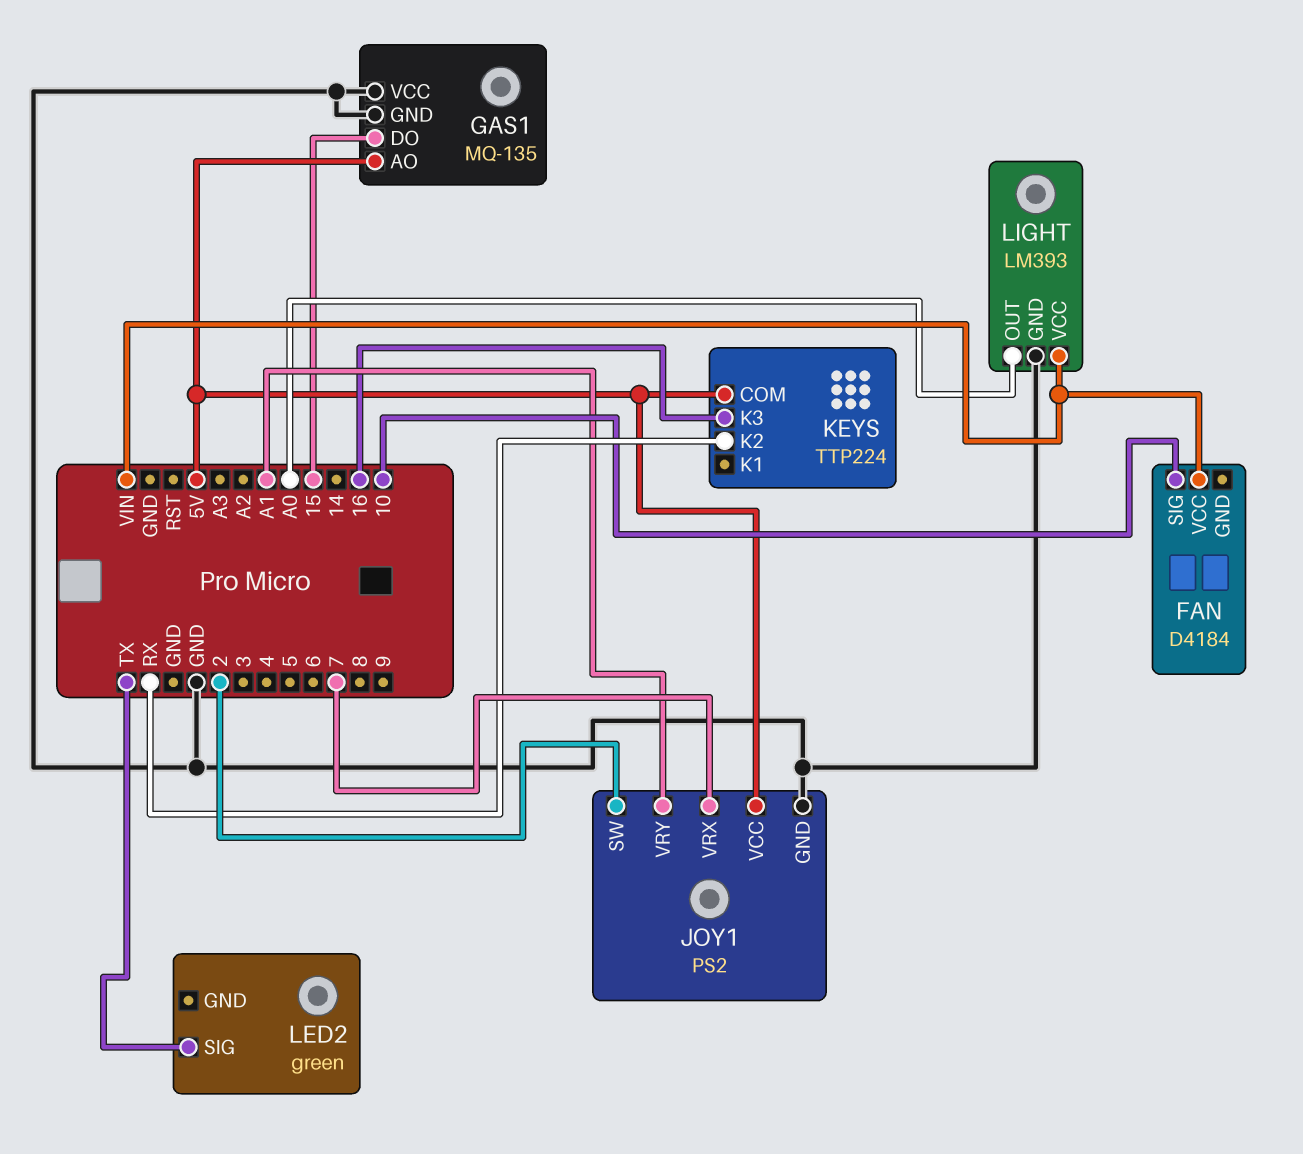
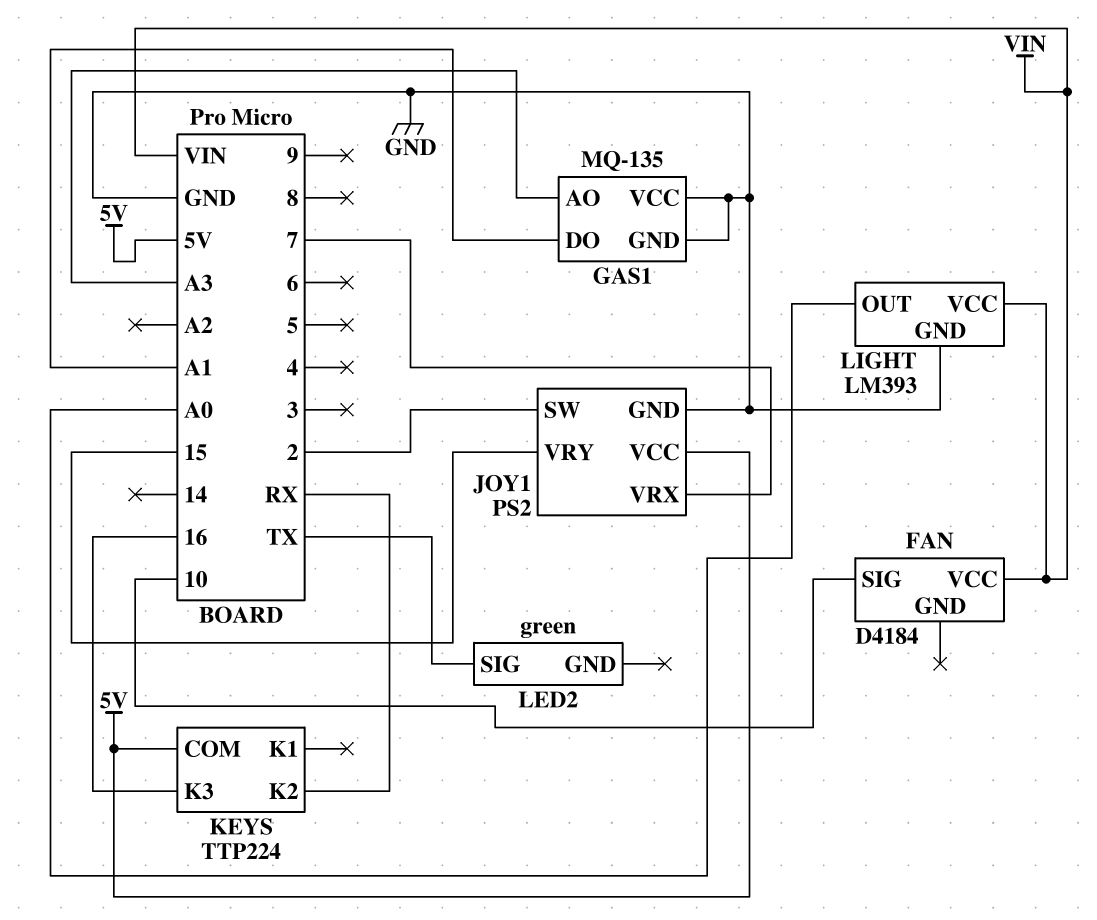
GAS1 pin AO: 5V -> A3
GAS1 pin DO: 15 -> A1
JOY1 pin VRY: A1 -> 15

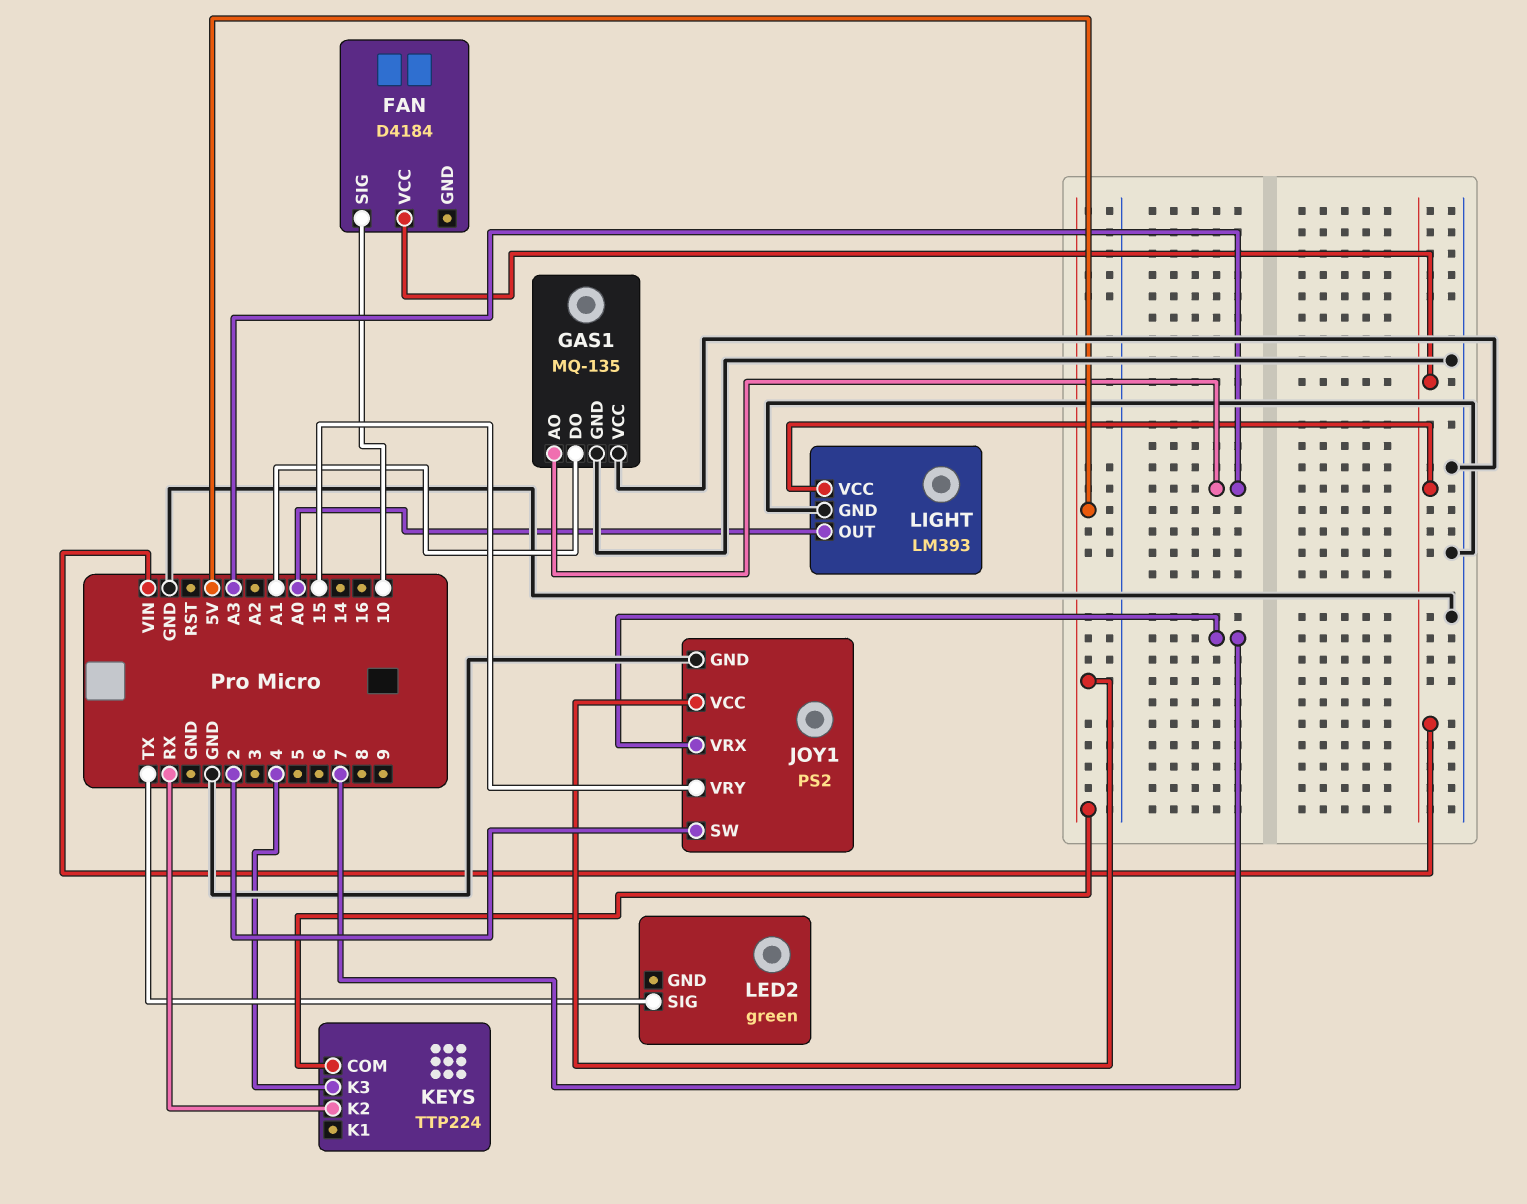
KEYS pin K3: 16 -> 4

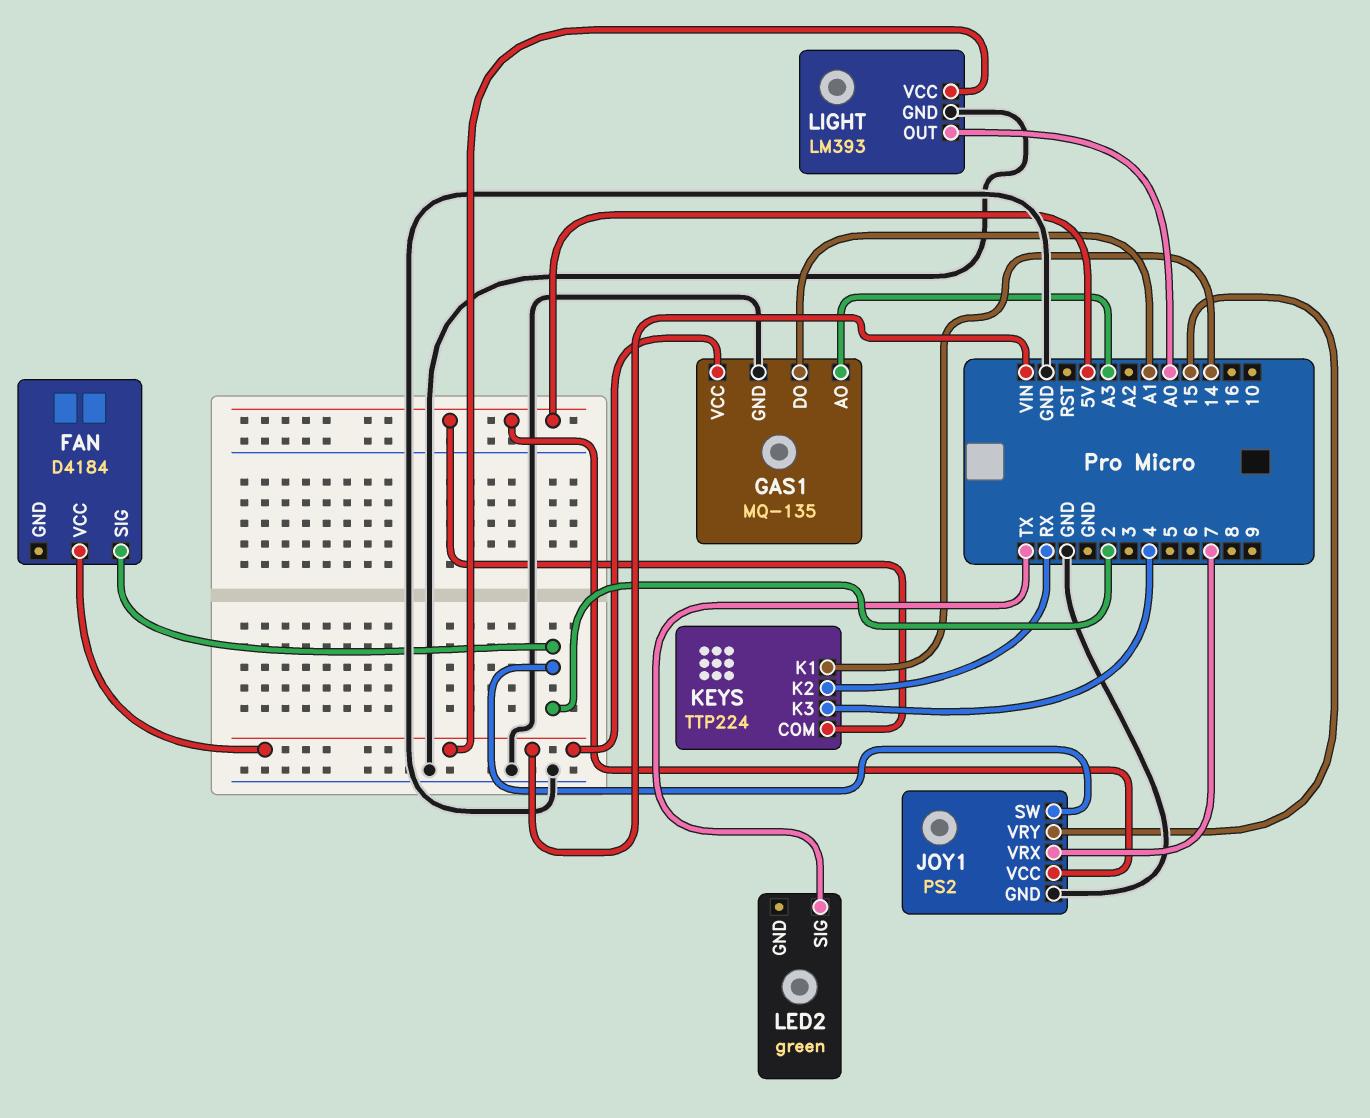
FAN pin SIG: 10 -> 2
GAS1 pin VCC: GND -> VIN
KEYS pin K1: none -> 14

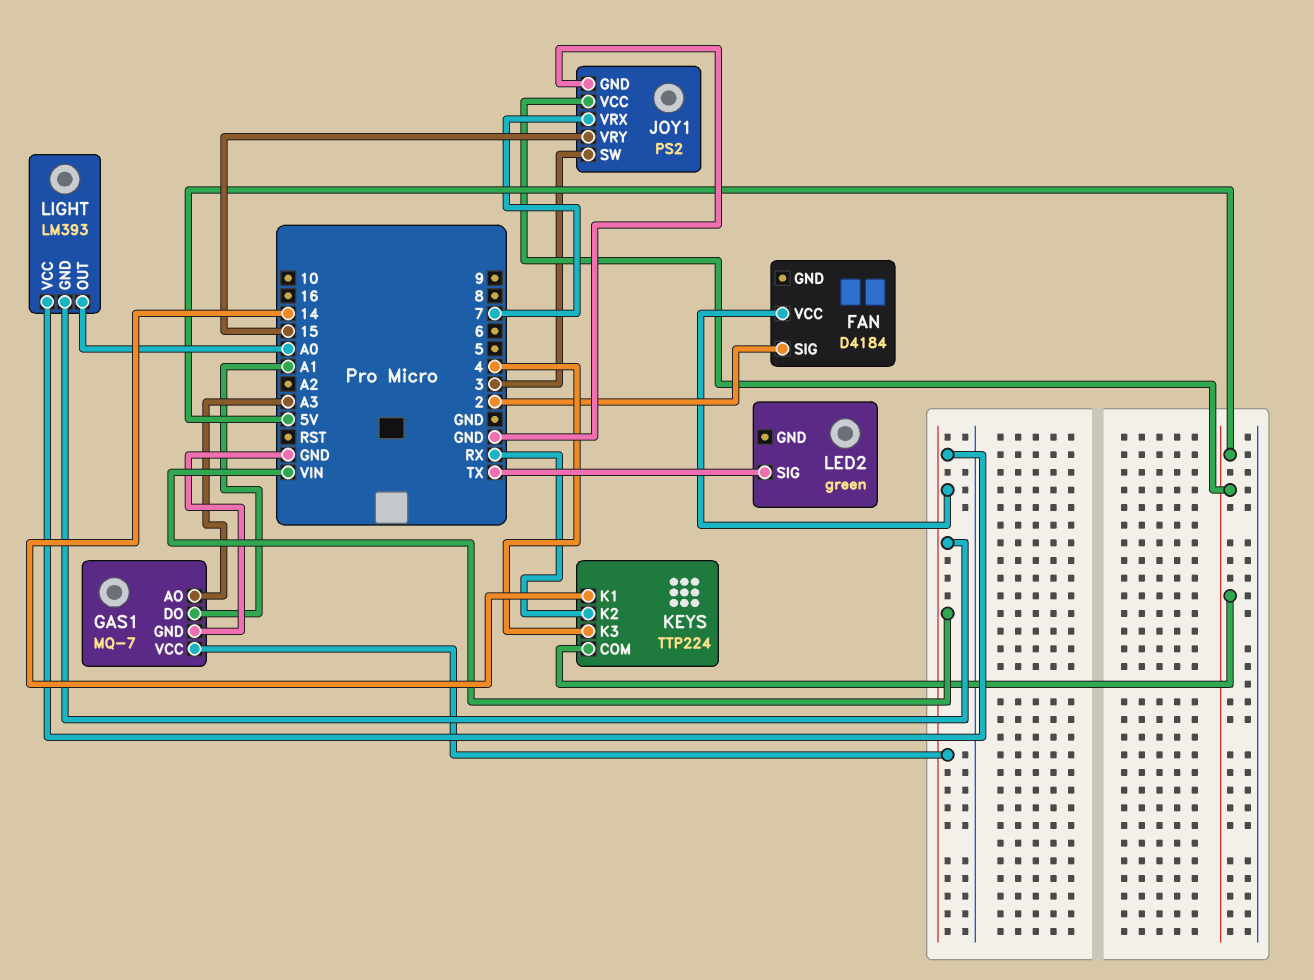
GAS1: MQ-135 -> MQ-7
JOY1 pin SW: 2 -> 3
LIGHT pin GND: GND -> VIN

